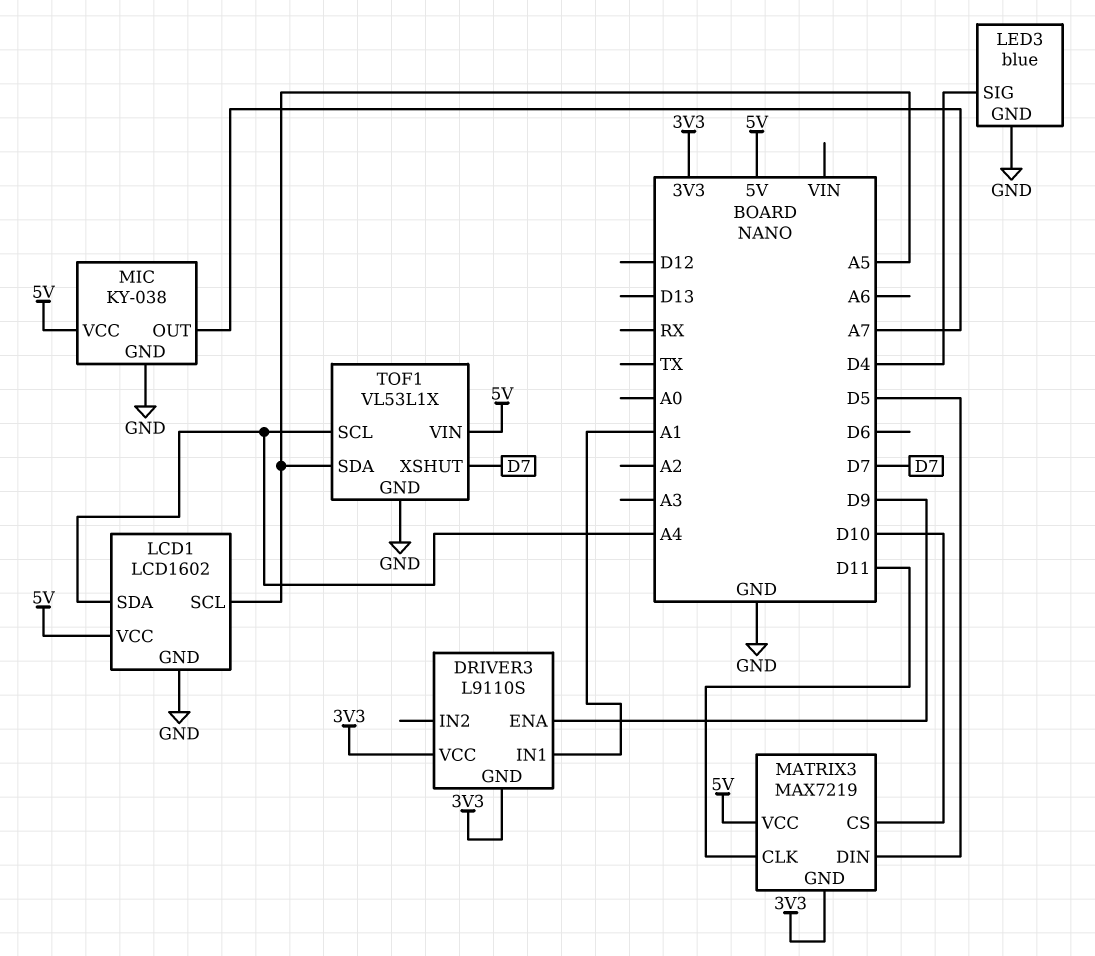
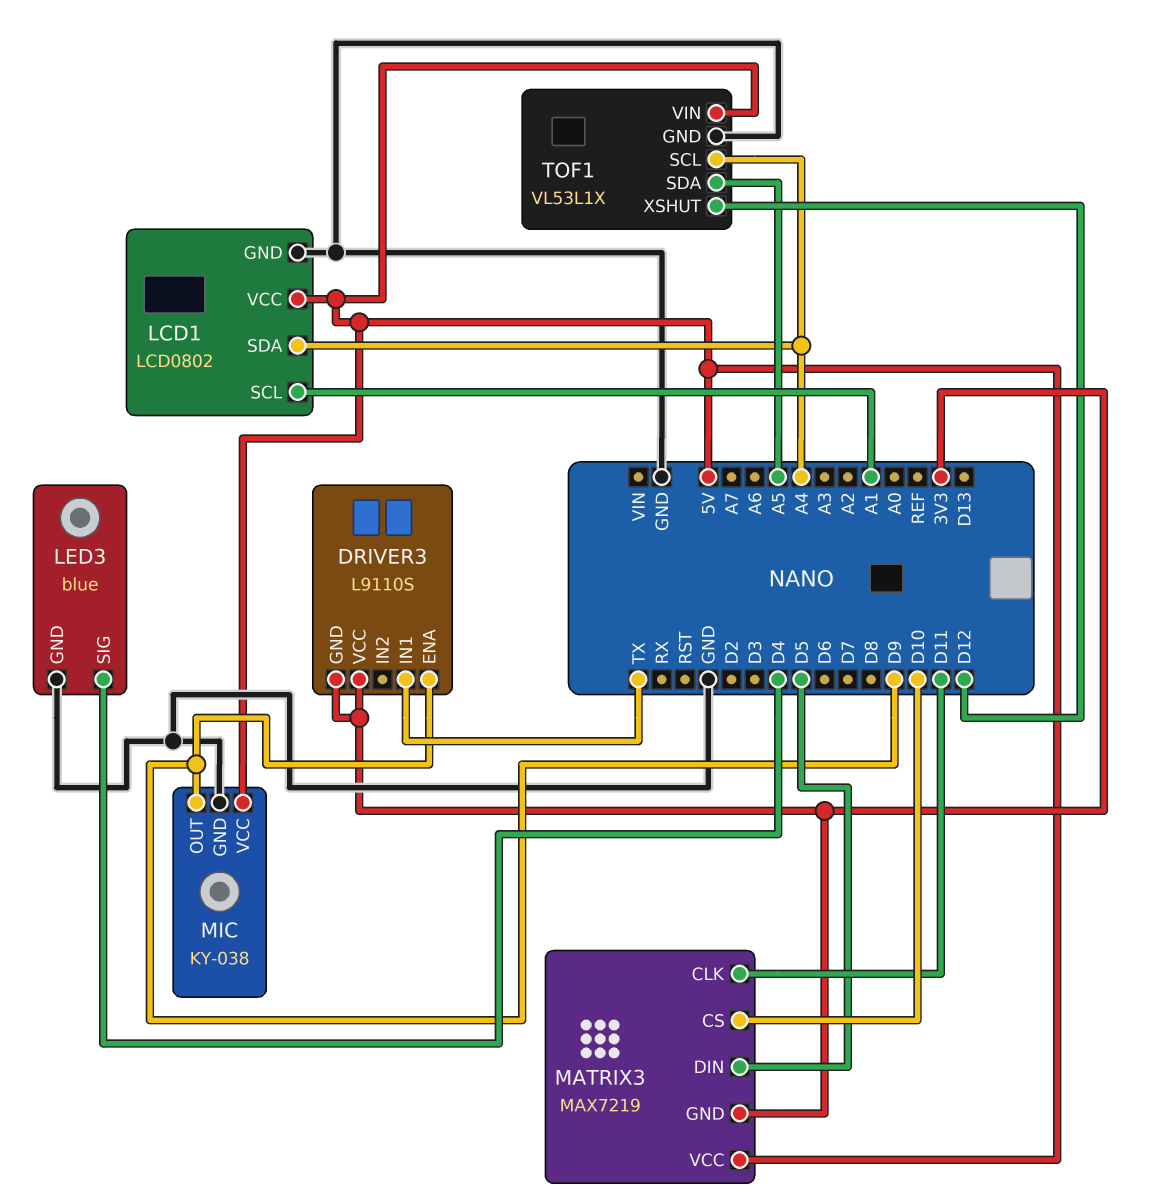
DRIVER3 pin IN1: A1 -> TX
LCD1: LCD1602 -> LCD0802
LCD1 pin SCL: A5 -> A1
MIC pin OUT: A7 -> D9
TOF1 pin XSHUT: D7 -> D12

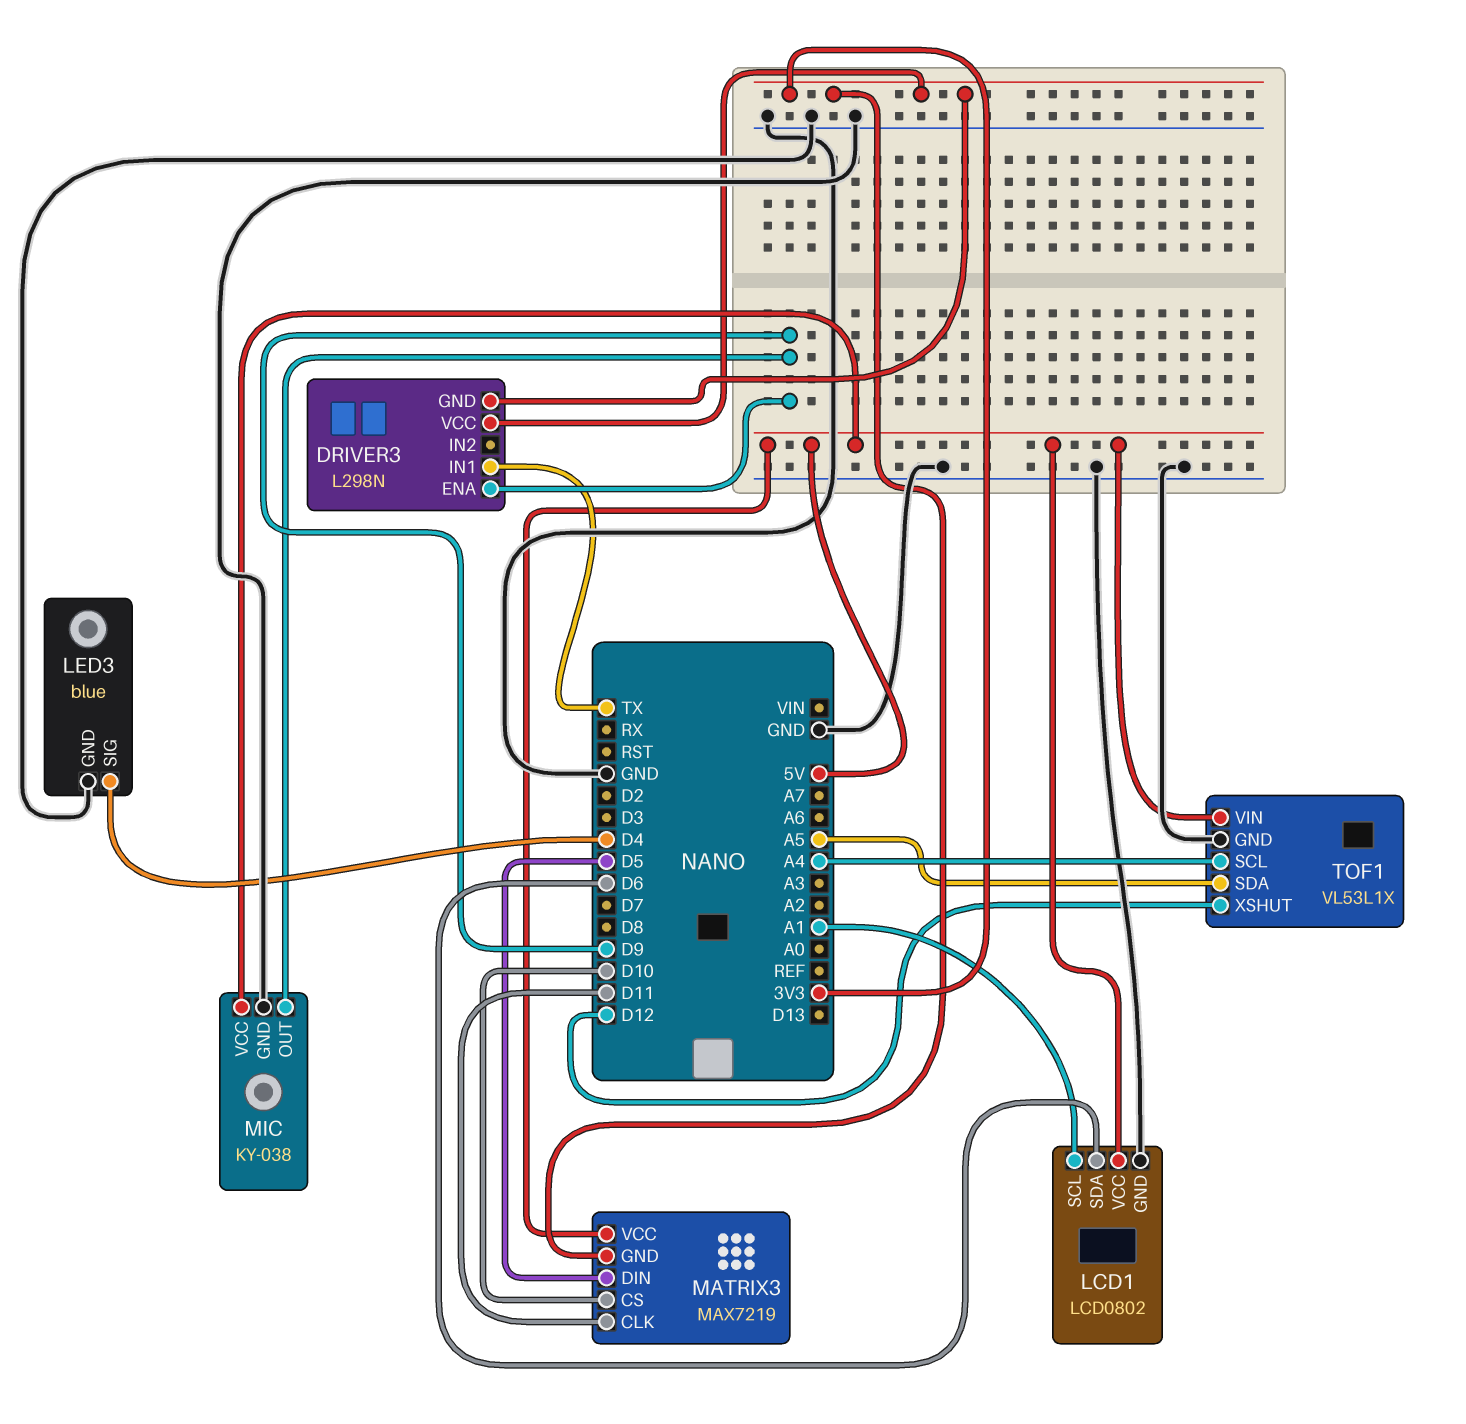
DRIVER3: L9110S -> L298N
LCD1 pin SDA: A4 -> D6

